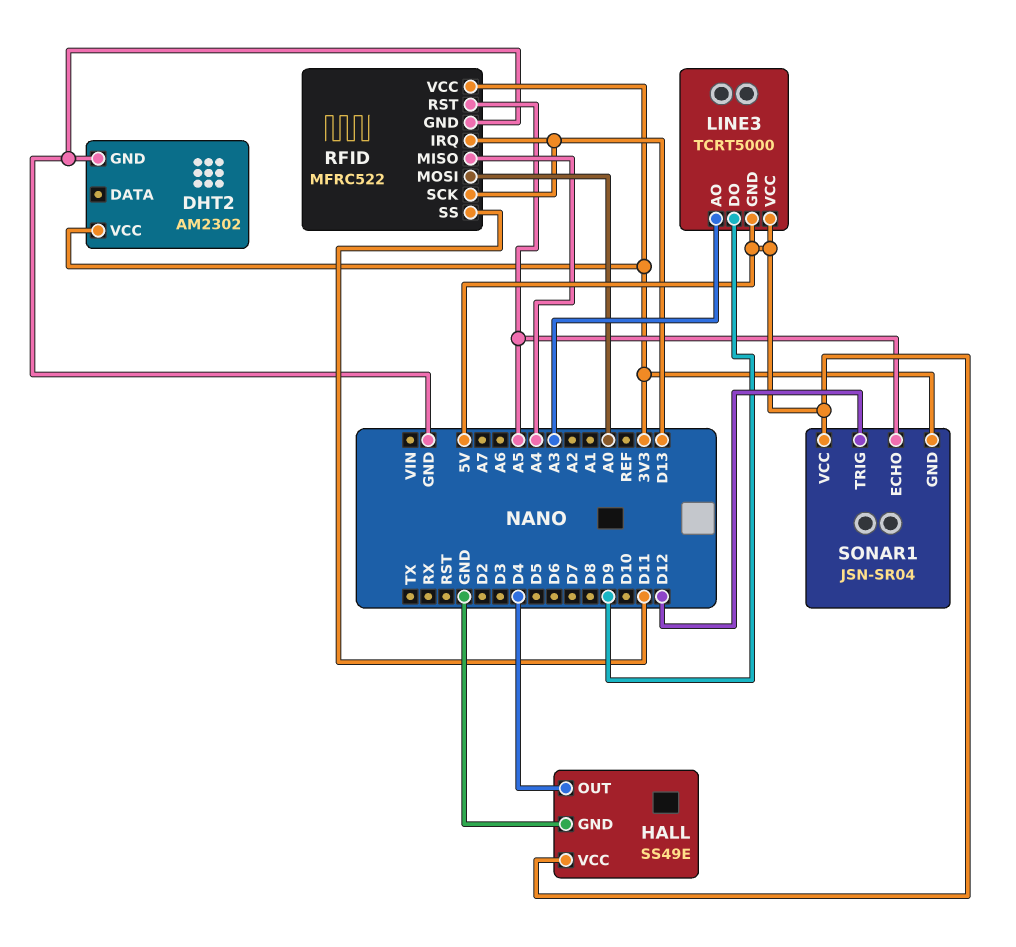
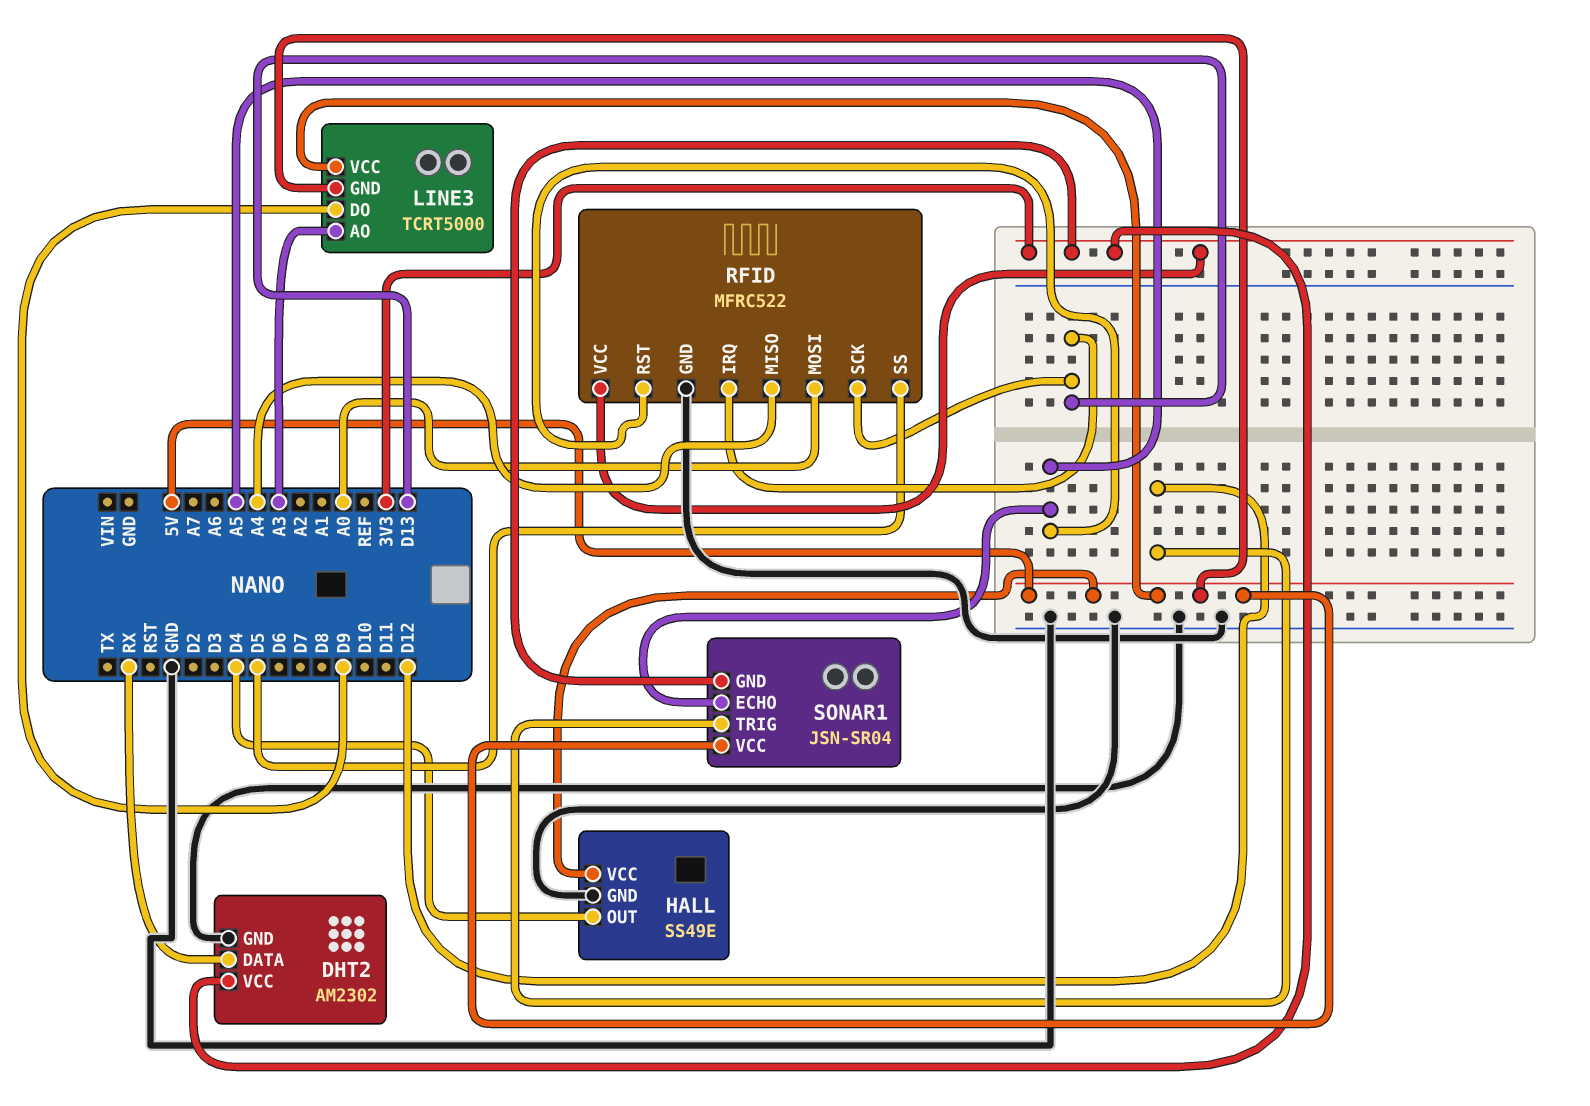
DHT2 pin DATA: none -> RX
RFID pin SS: D11 -> D5

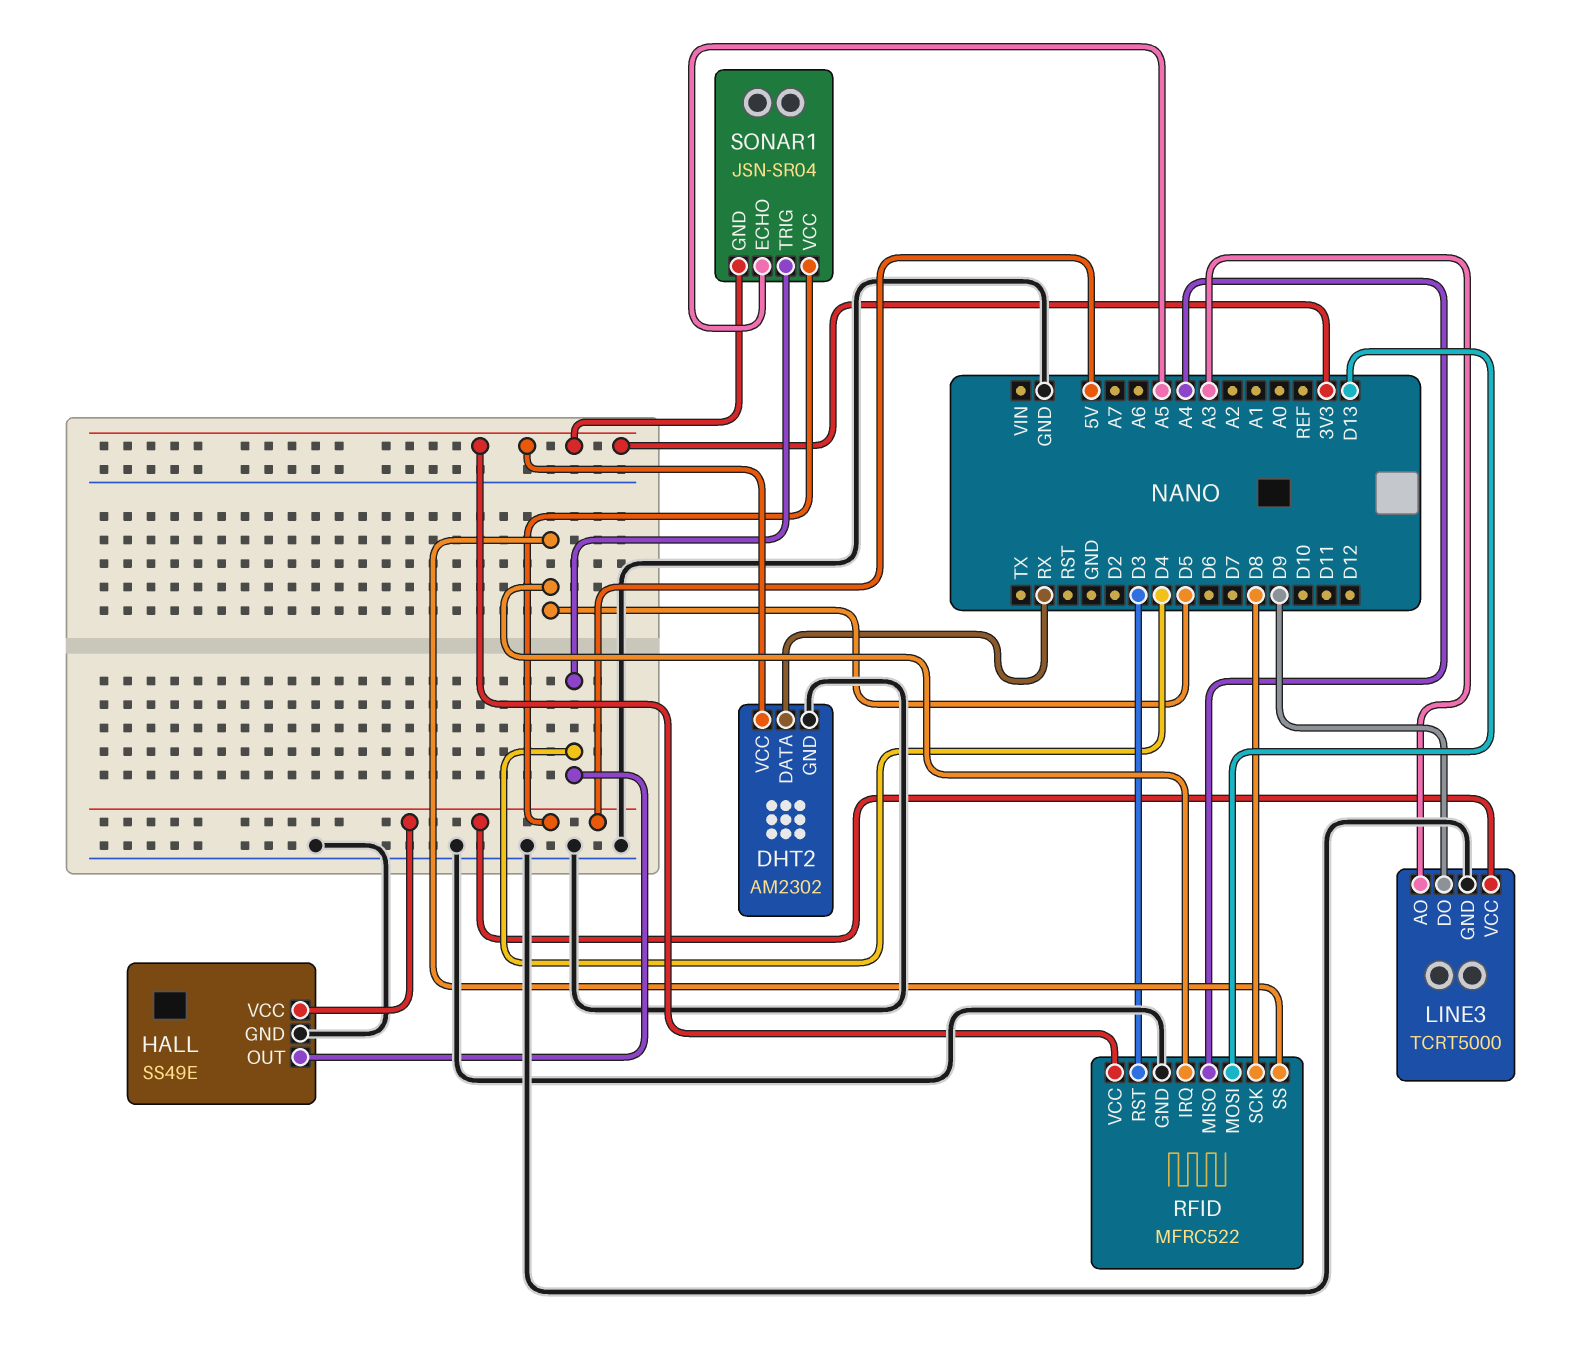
LINE3 pin GND: 5V -> GND
RFID pin IRQ: D13 -> D5
RFID pin MOSI: A0 -> D13
RFID pin RST: A5 -> D3
RFID pin SCK: D13 -> D8
SONAR1 pin TRIG: D12 -> D4

